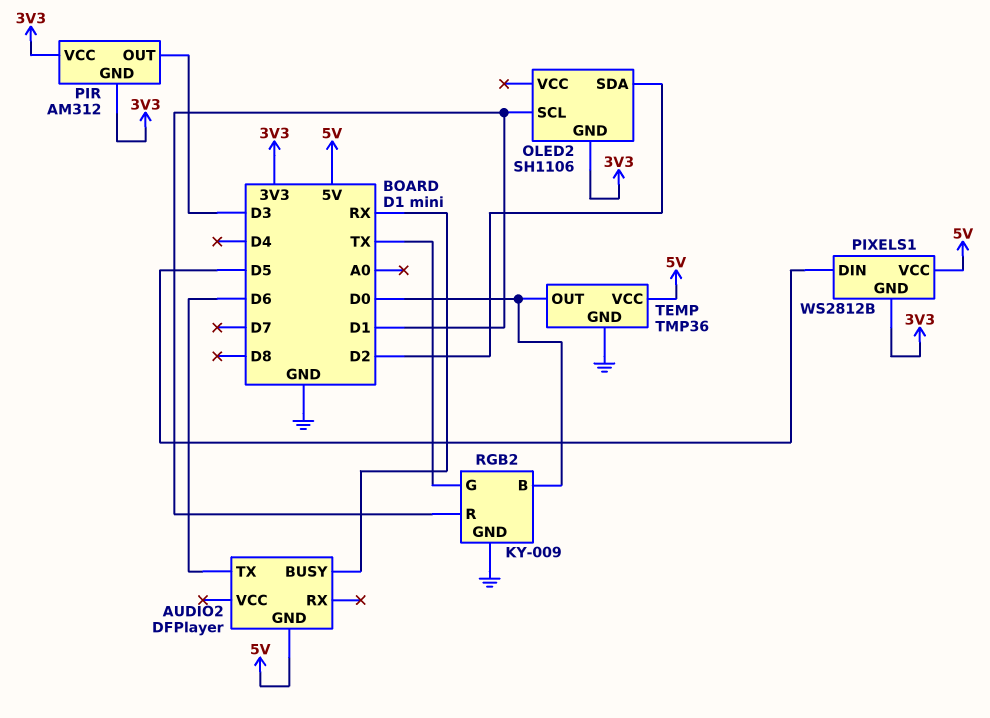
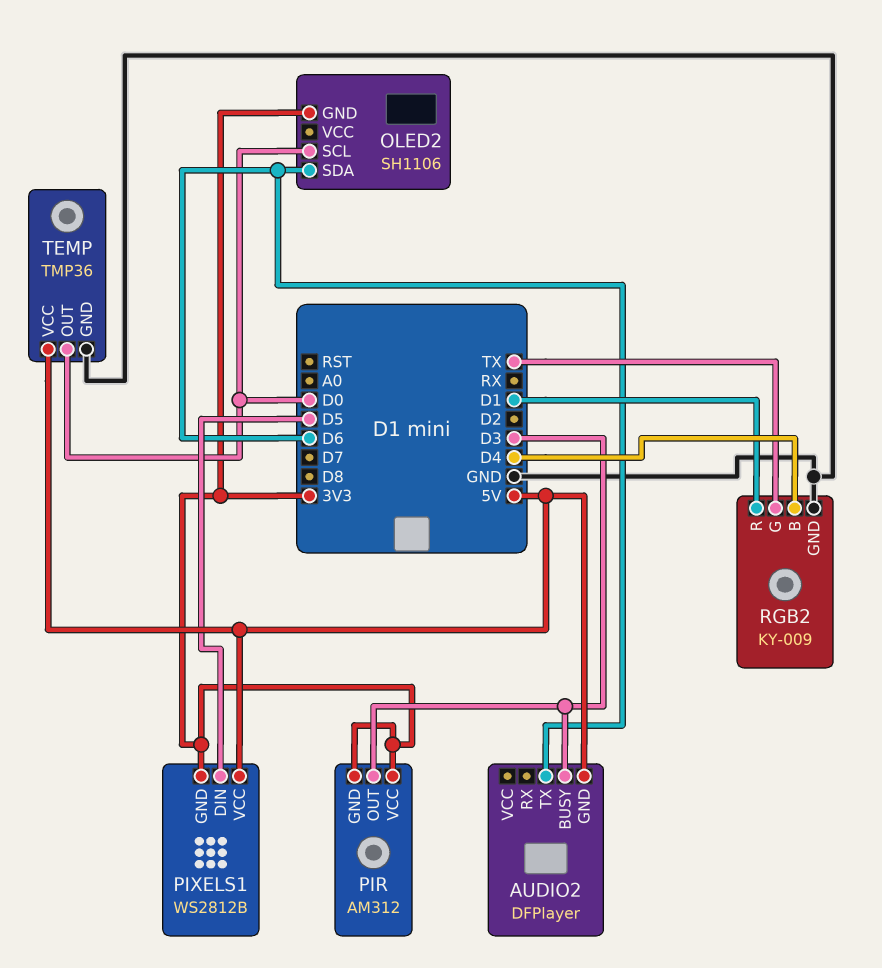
AUDIO2 pin BUSY: RX -> D3
OLED2 pin SCL: D1 -> D0
OLED2 pin SDA: D2 -> D6
RGB2 pin B: D0 -> D4

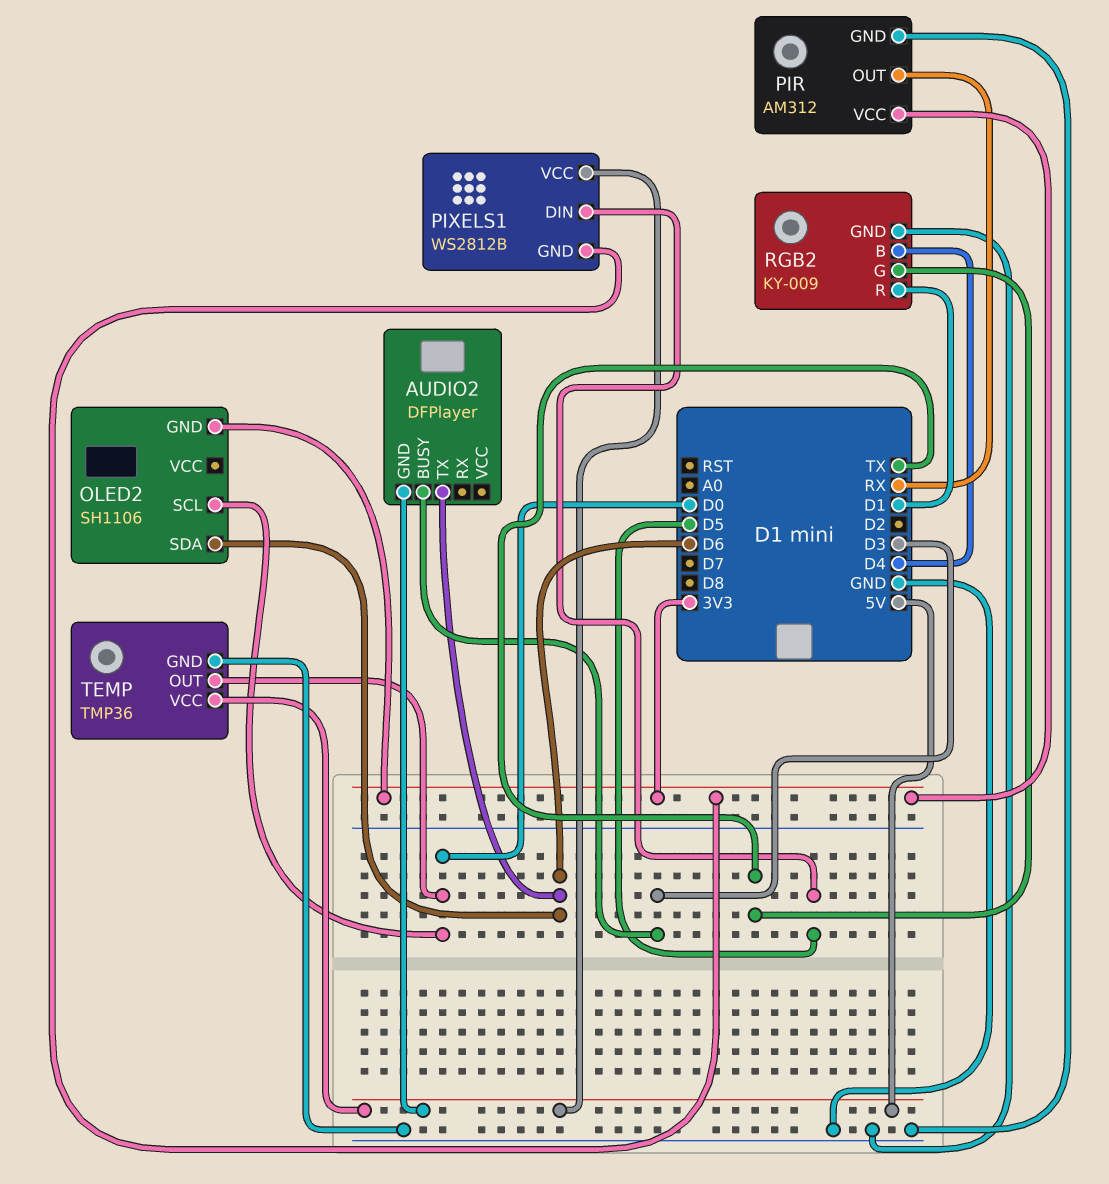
PIR pin GND: 3V3 -> GND
PIR pin OUT: D3 -> RX

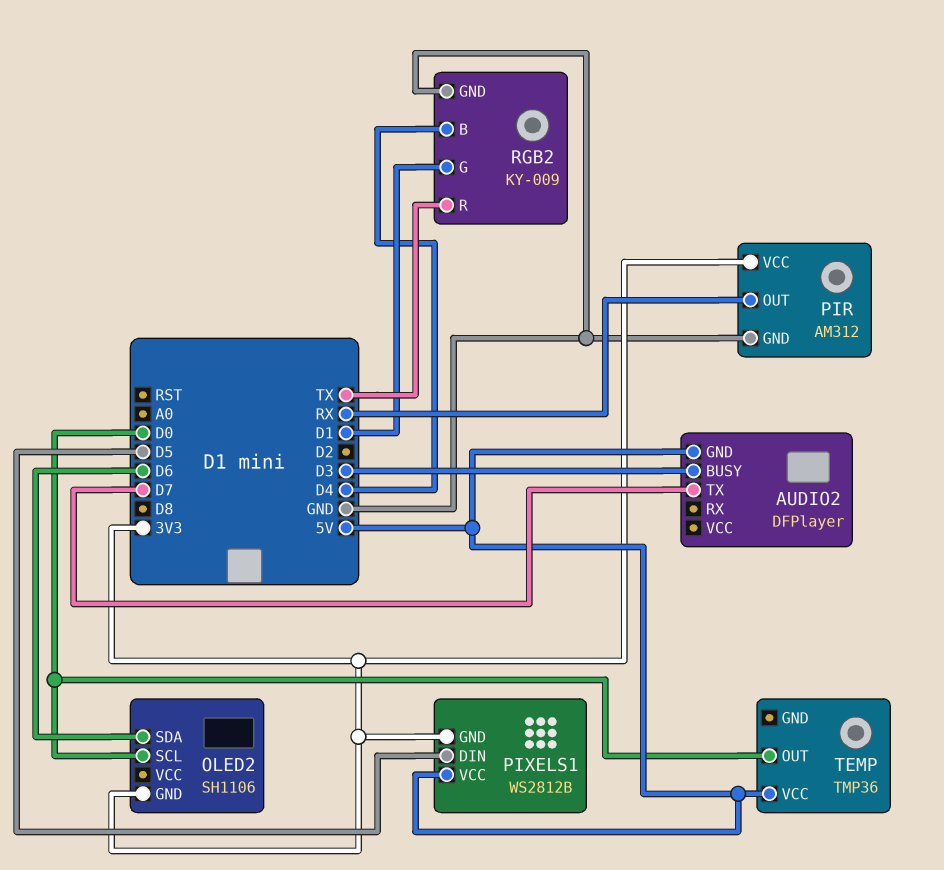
AUDIO2 pin TX: D6 -> D7
RGB2 pin G: TX -> D1
RGB2 pin R: D1 -> TX
TEMP pin GND: GND -> none

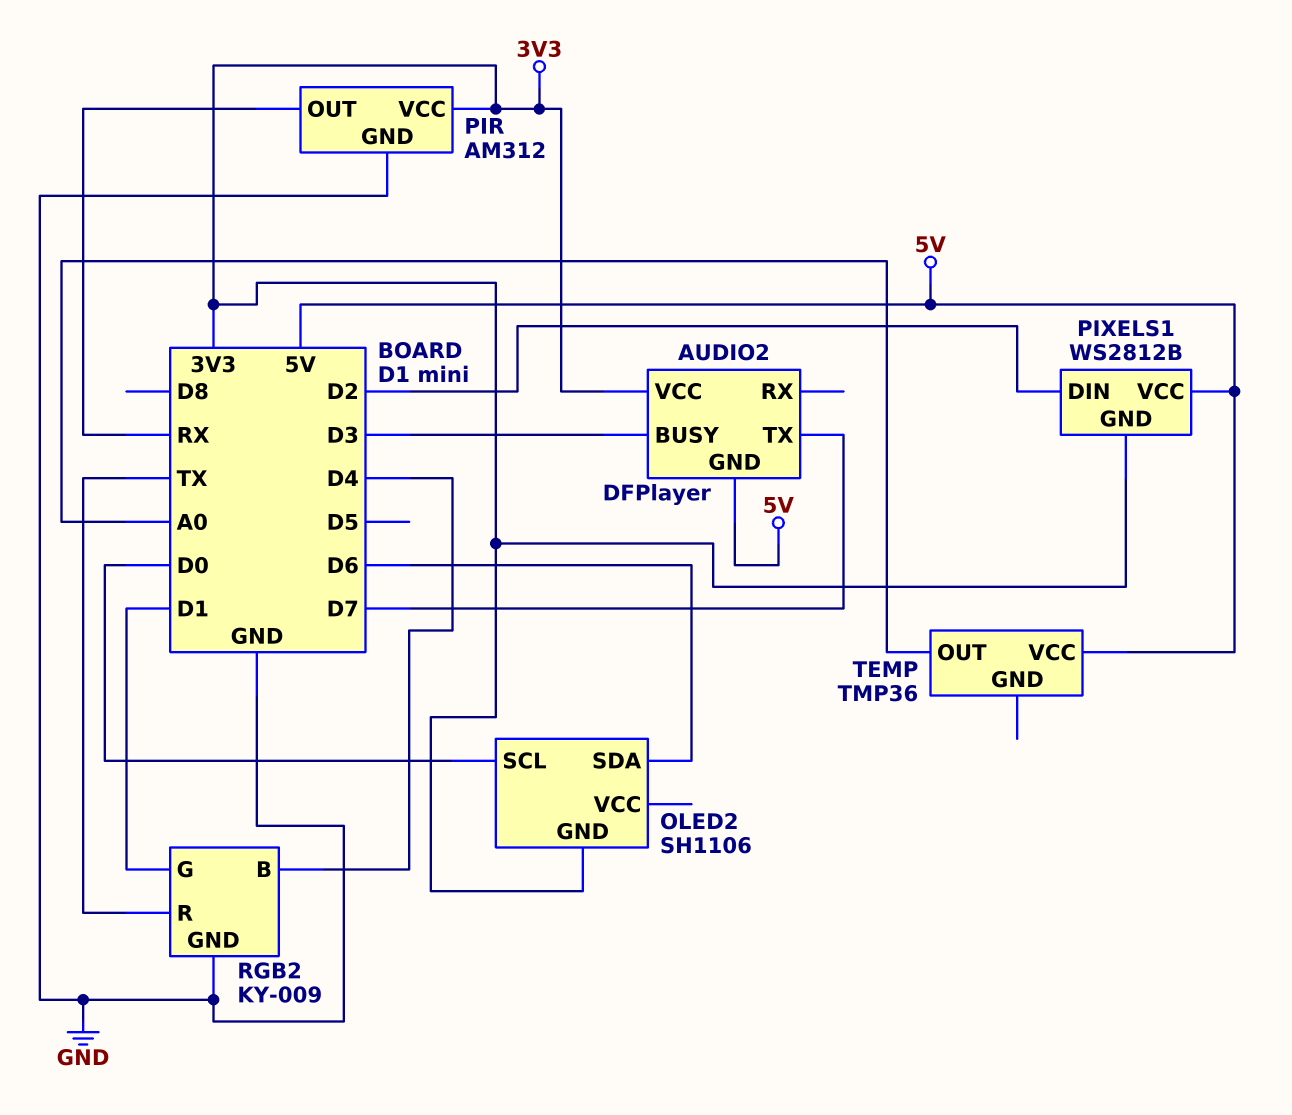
AUDIO2 pin VCC: none -> 3V3
PIXELS1 pin DIN: D5 -> D2
TEMP pin OUT: D0 -> A0

